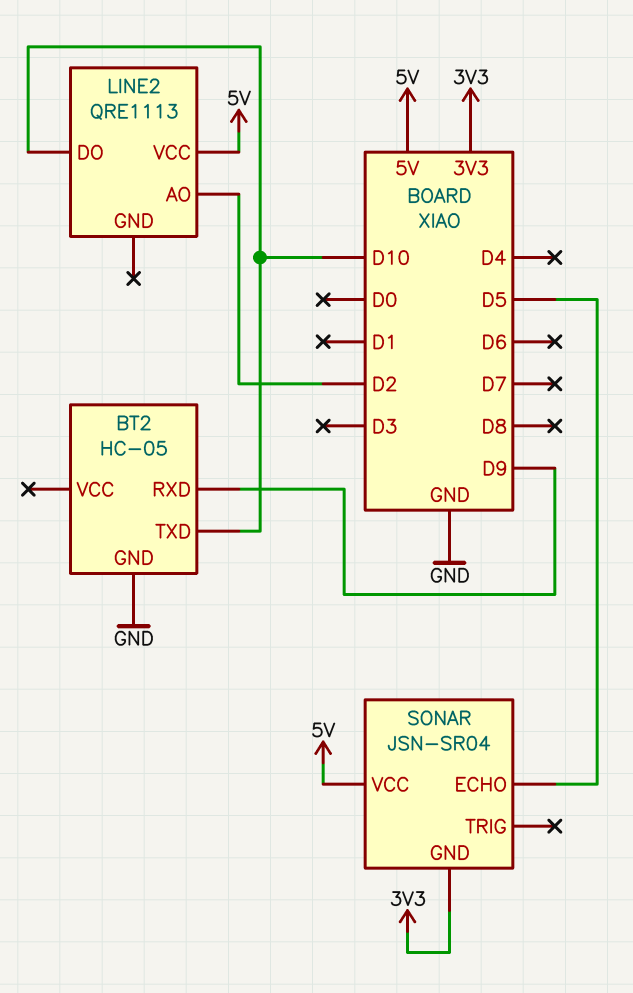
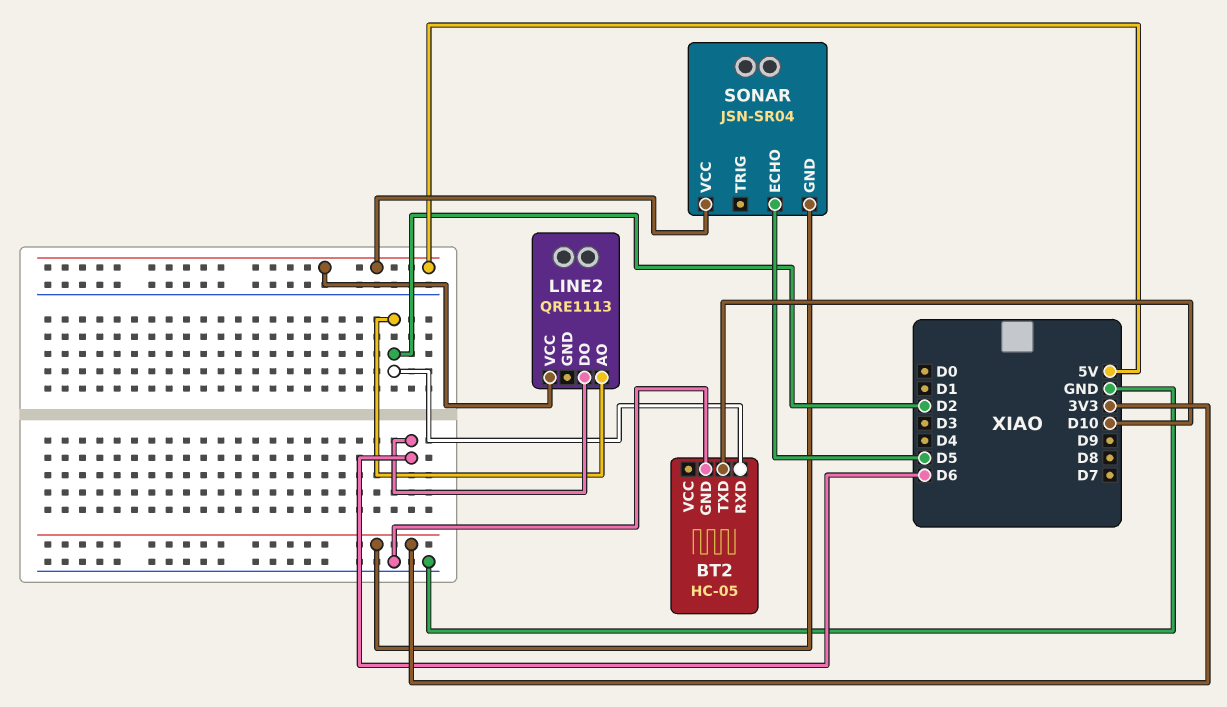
BT2 pin RXD: D9 -> D2
LINE2 pin DO: D10 -> D6

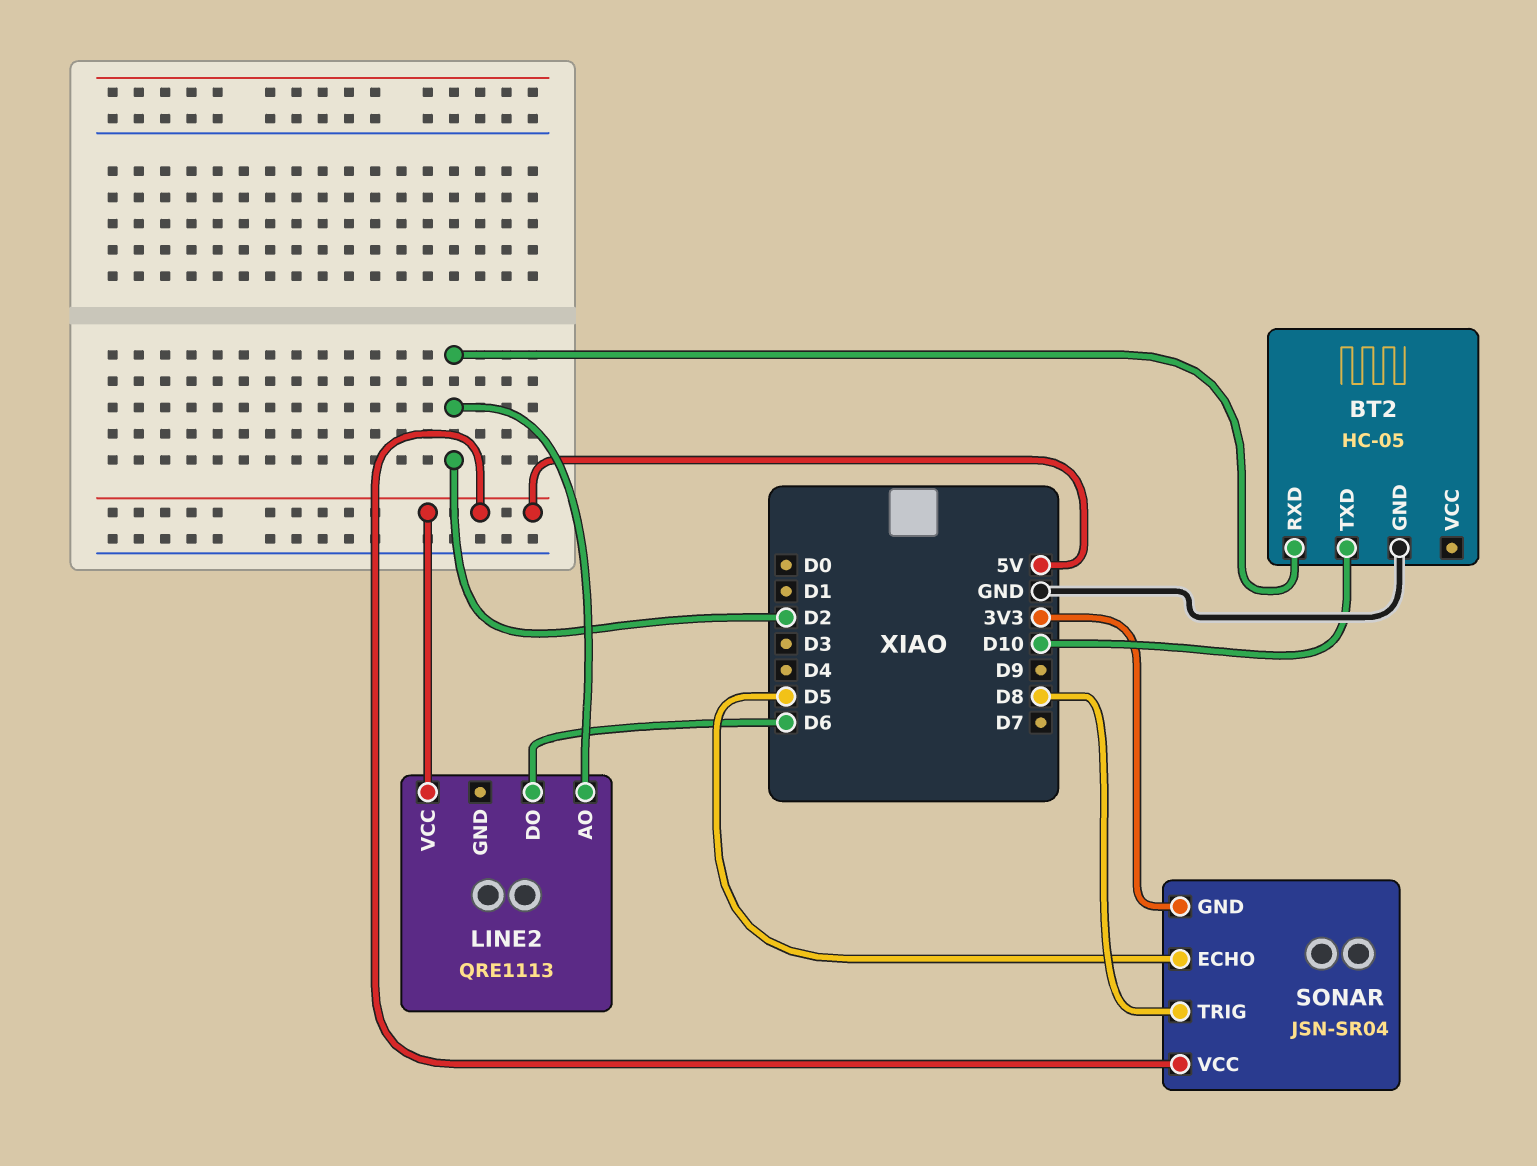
SONAR pin TRIG: none -> D8

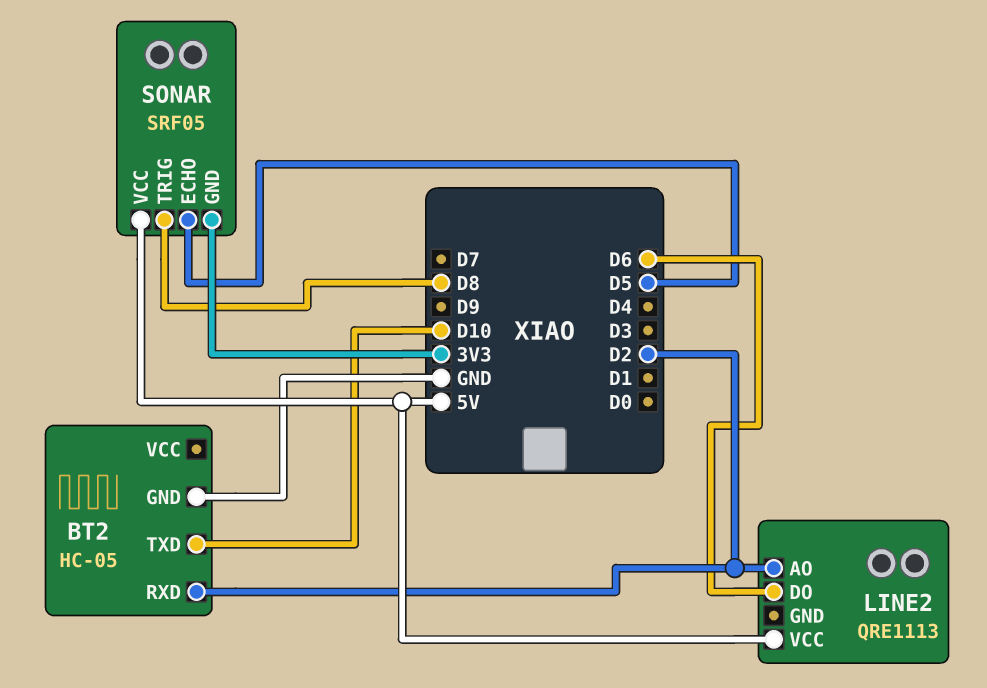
SONAR: JSN-SR04 -> SRF05

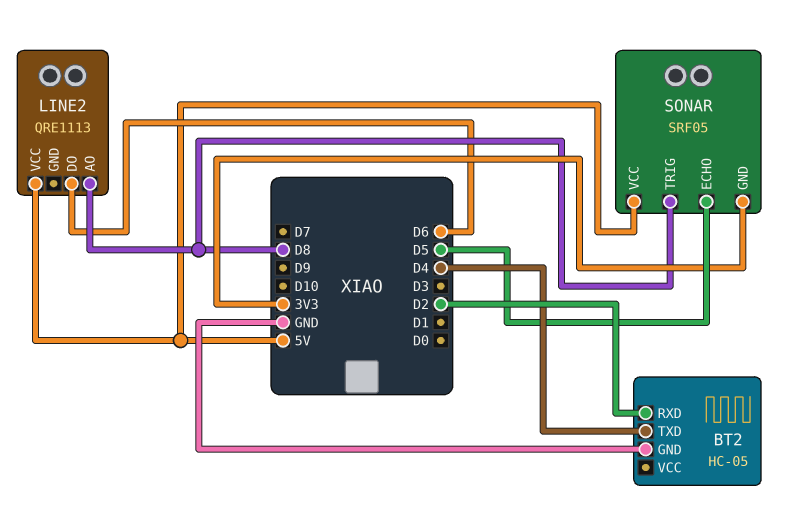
BT2 pin TXD: D10 -> D4
LINE2 pin AO: D2 -> D8

